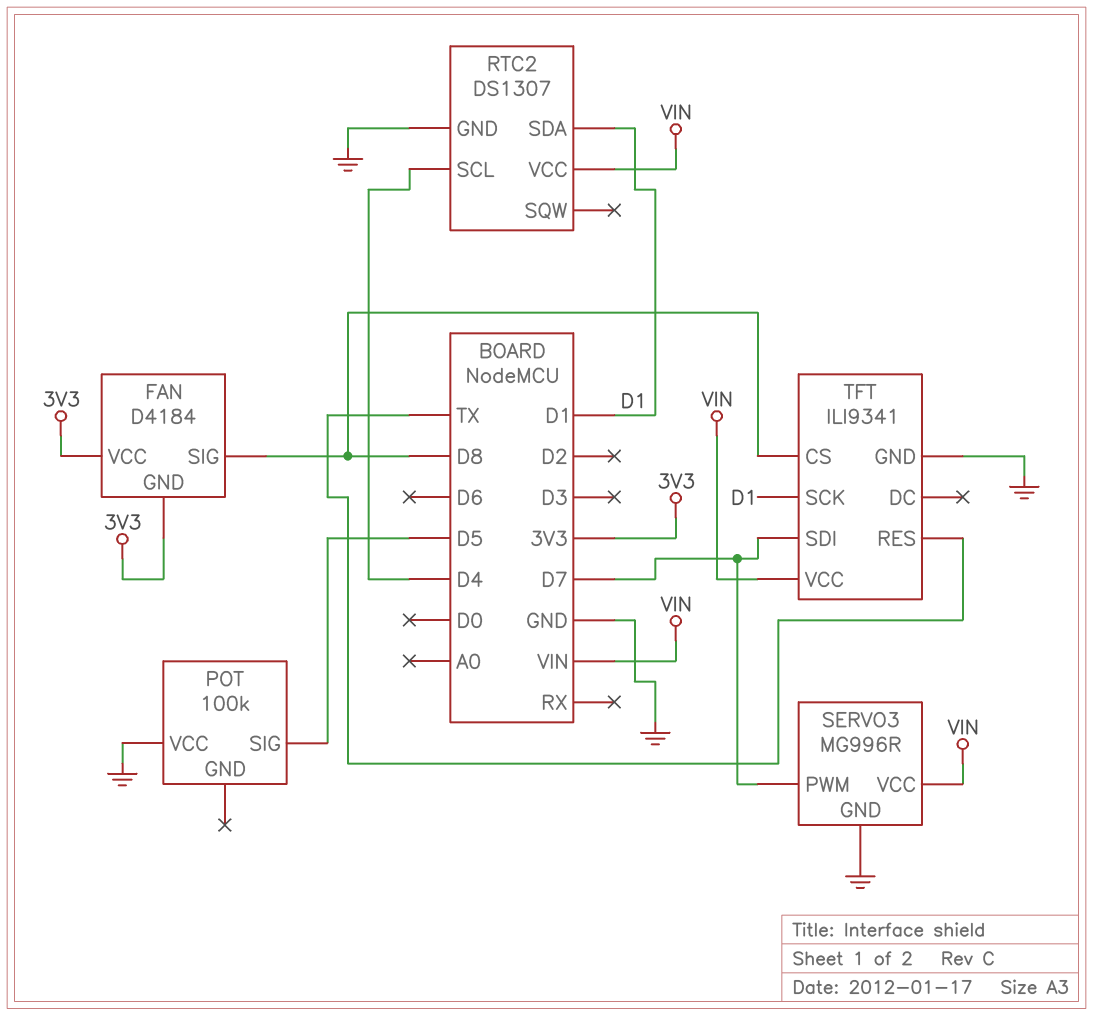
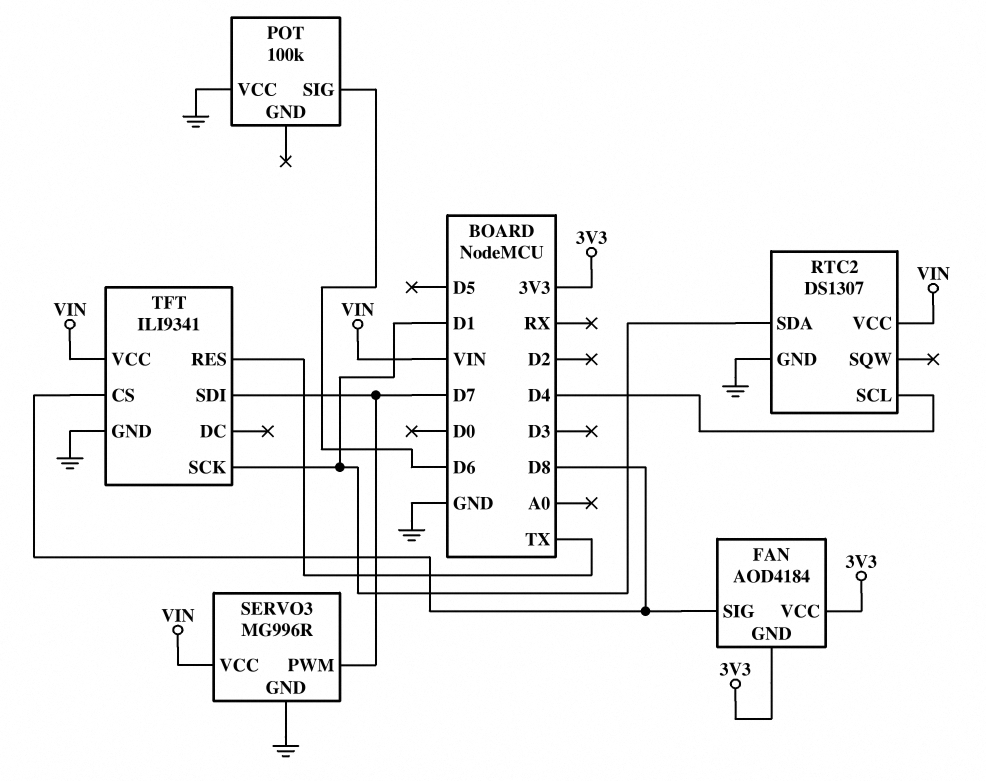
FAN: D4184 -> AOD4184
POT pin SIG: D5 -> D6

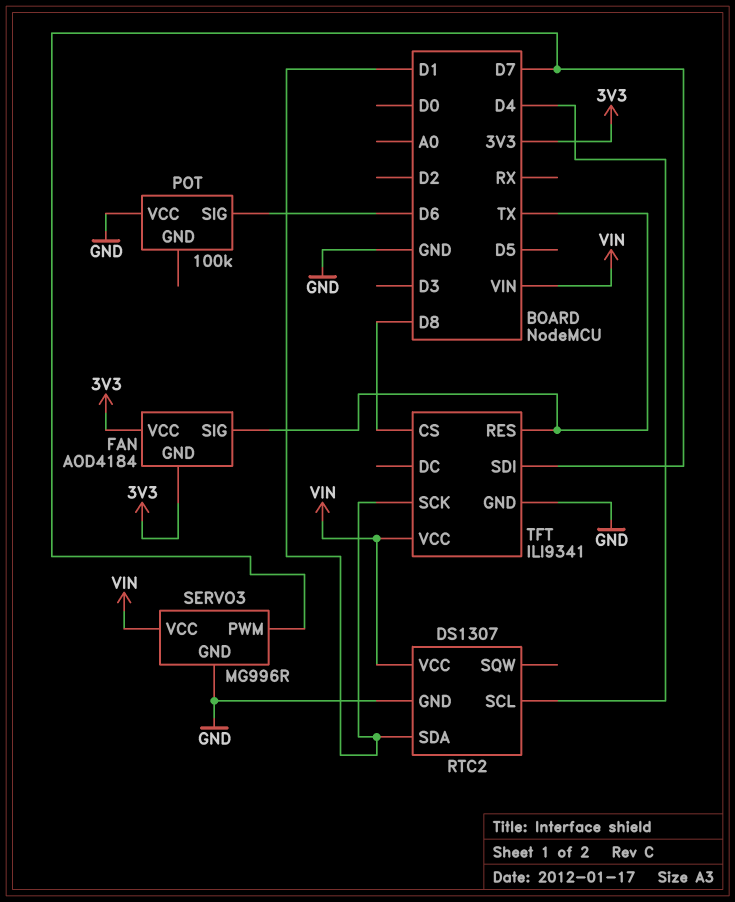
FAN pin SIG: D8 -> TX

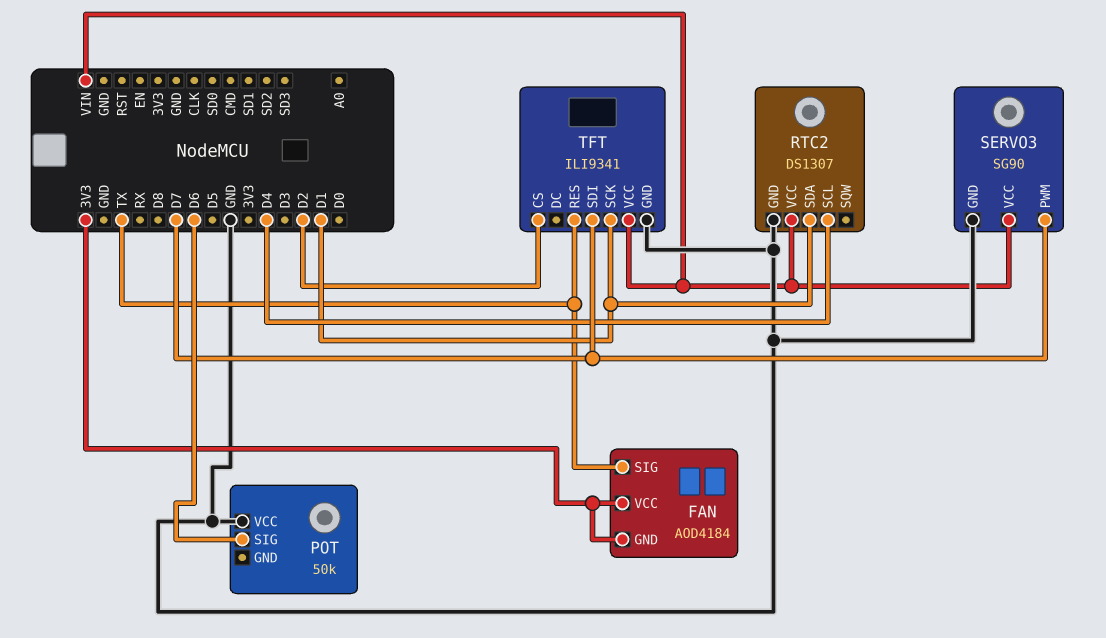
POT: 100k -> 50k
SERVO3: MG996R -> SG90
TFT pin CS: D8 -> D2

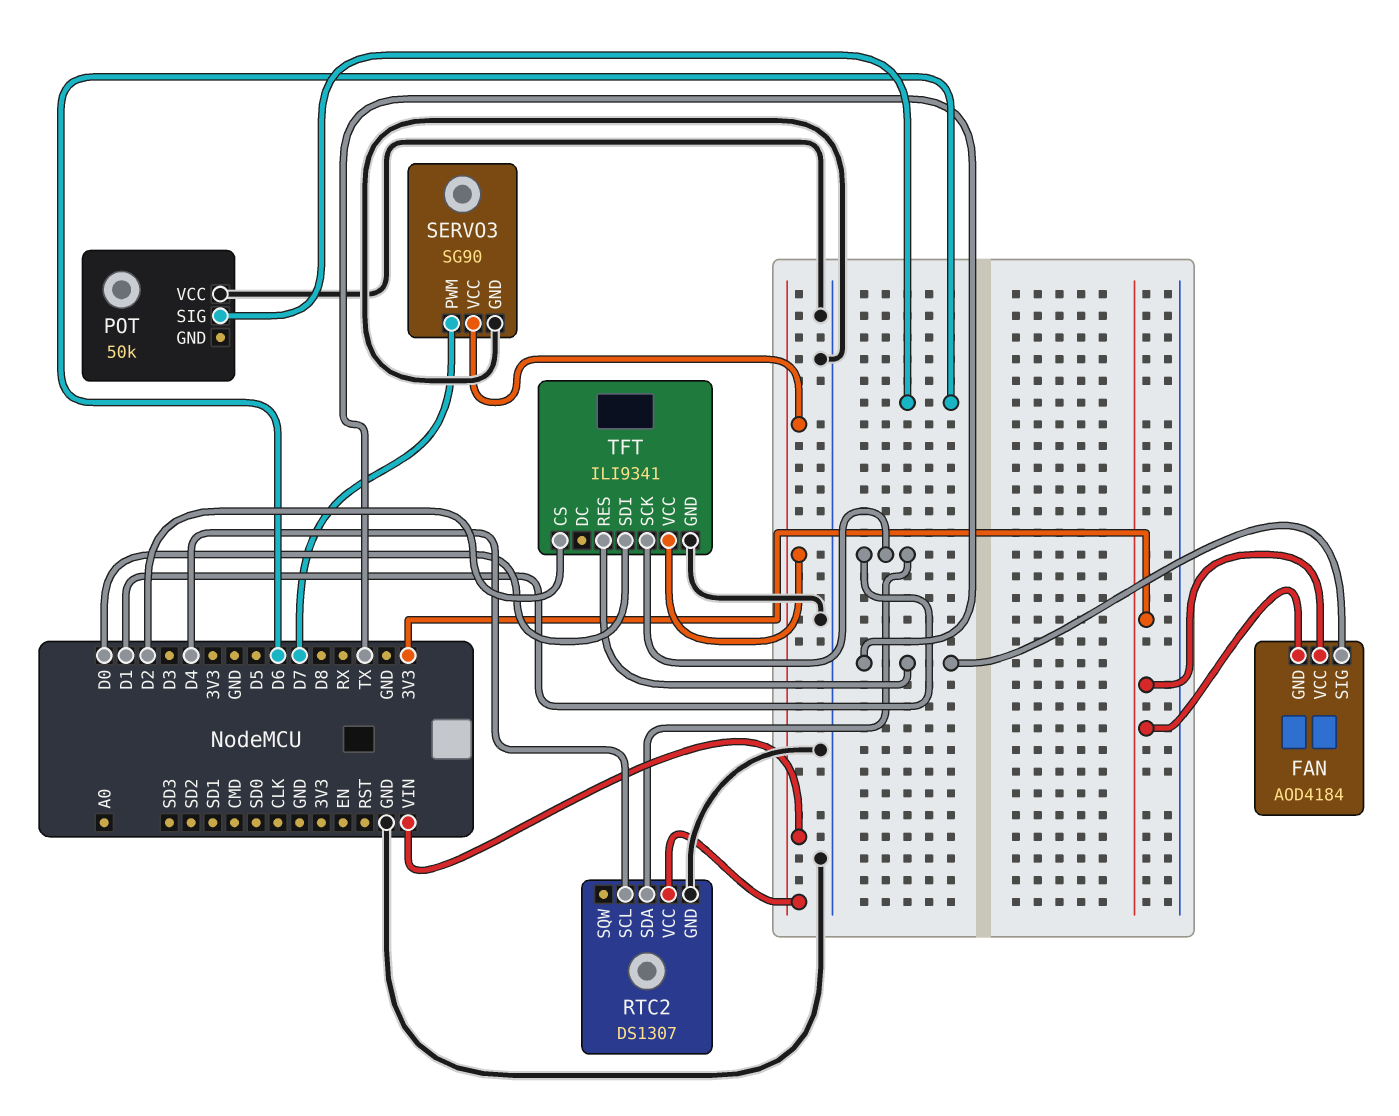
TFT pin SDI: D7 -> D0

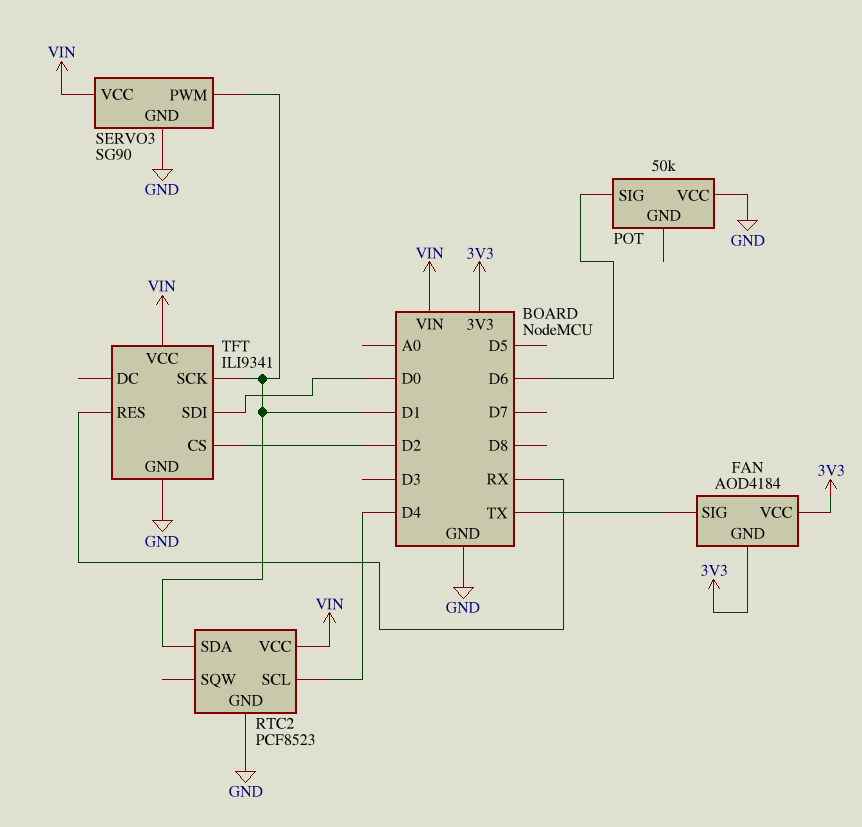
RTC2: DS1307 -> PCF8523
SERVO3 pin PWM: D7 -> D1
TFT pin RES: TX -> RX

